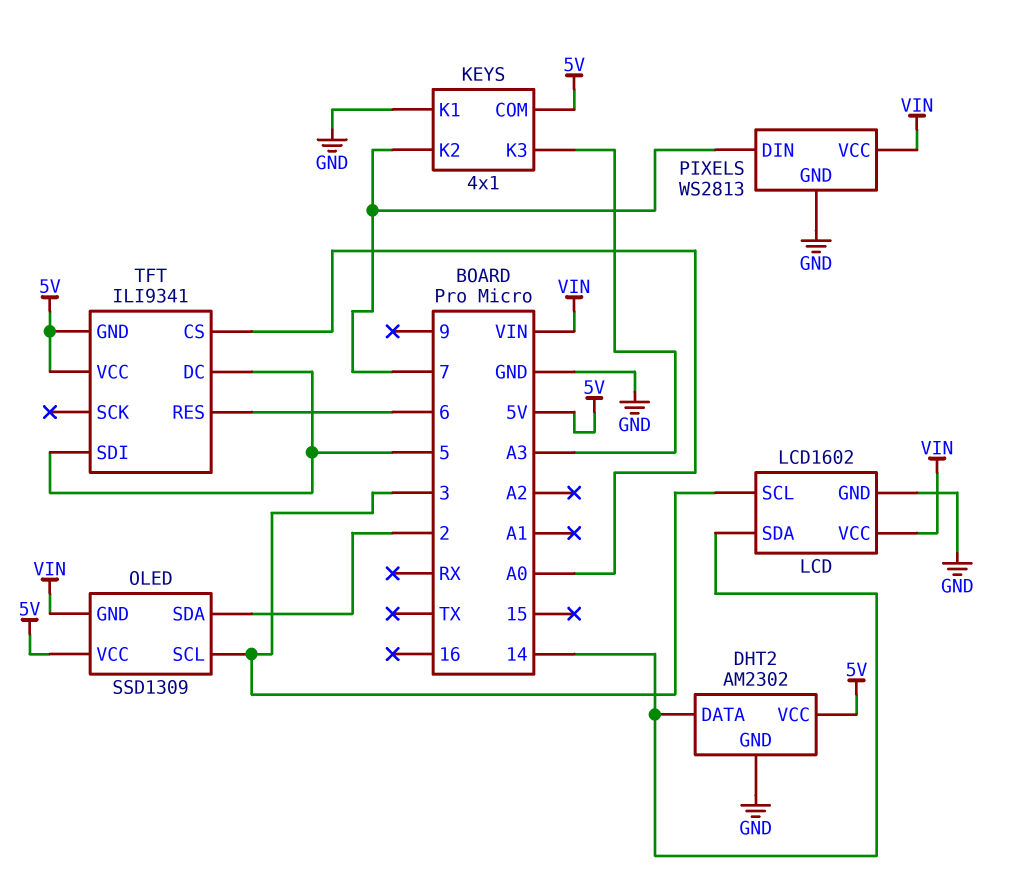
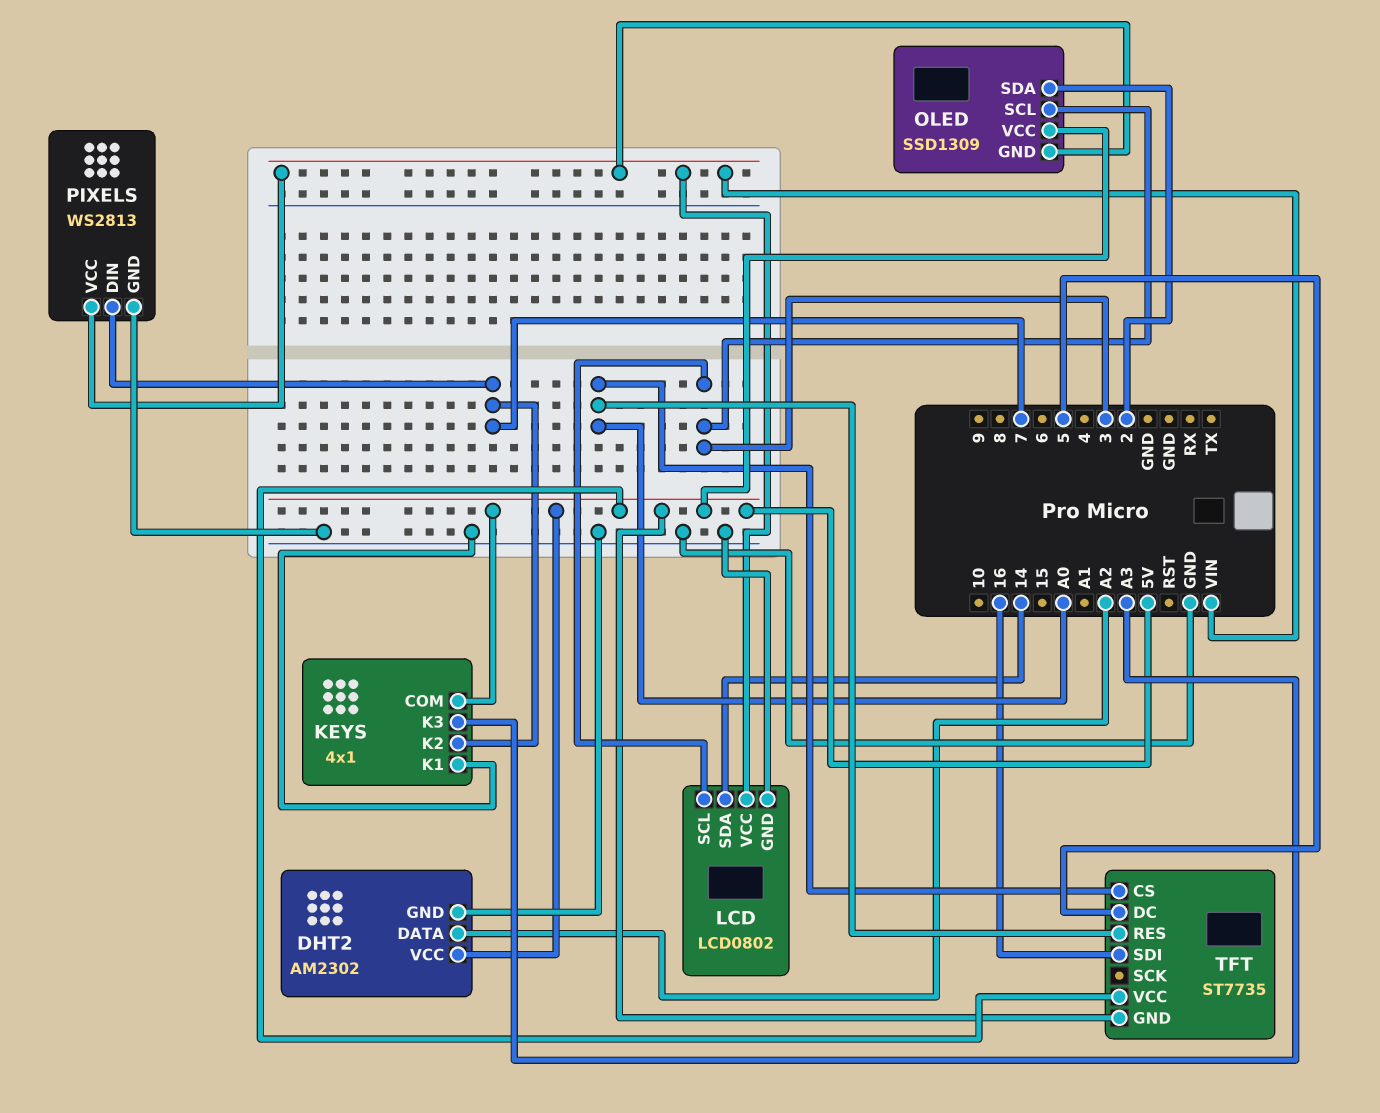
DHT2 pin DATA: 14 -> A2
LCD: LCD1602 -> LCD0802
TFT: ILI9341 -> ST7735
TFT pin RES: 6 -> A0
TFT pin SDI: 5 -> 16

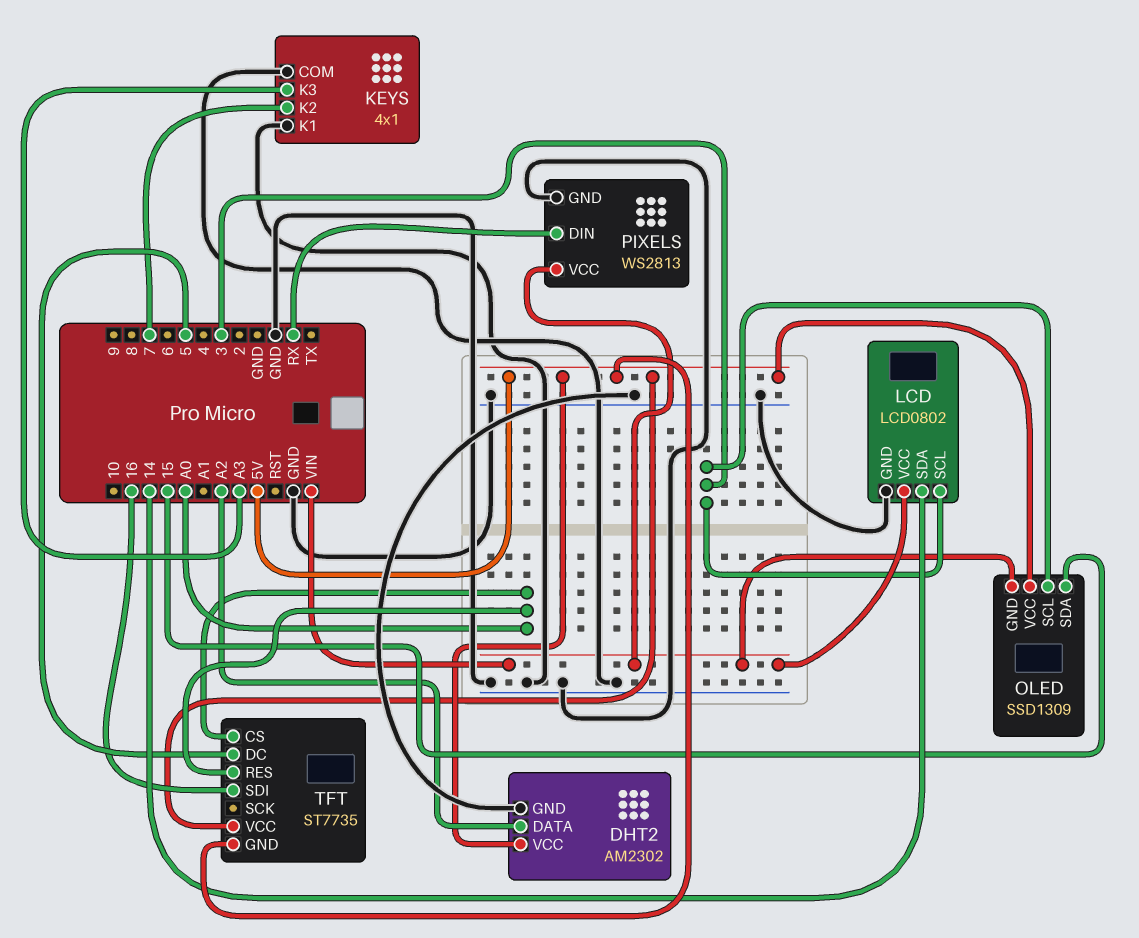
KEYS pin COM: 5V -> GND
OLED pin SDA: 2 -> 15
PIXELS pin DIN: 7 -> RX

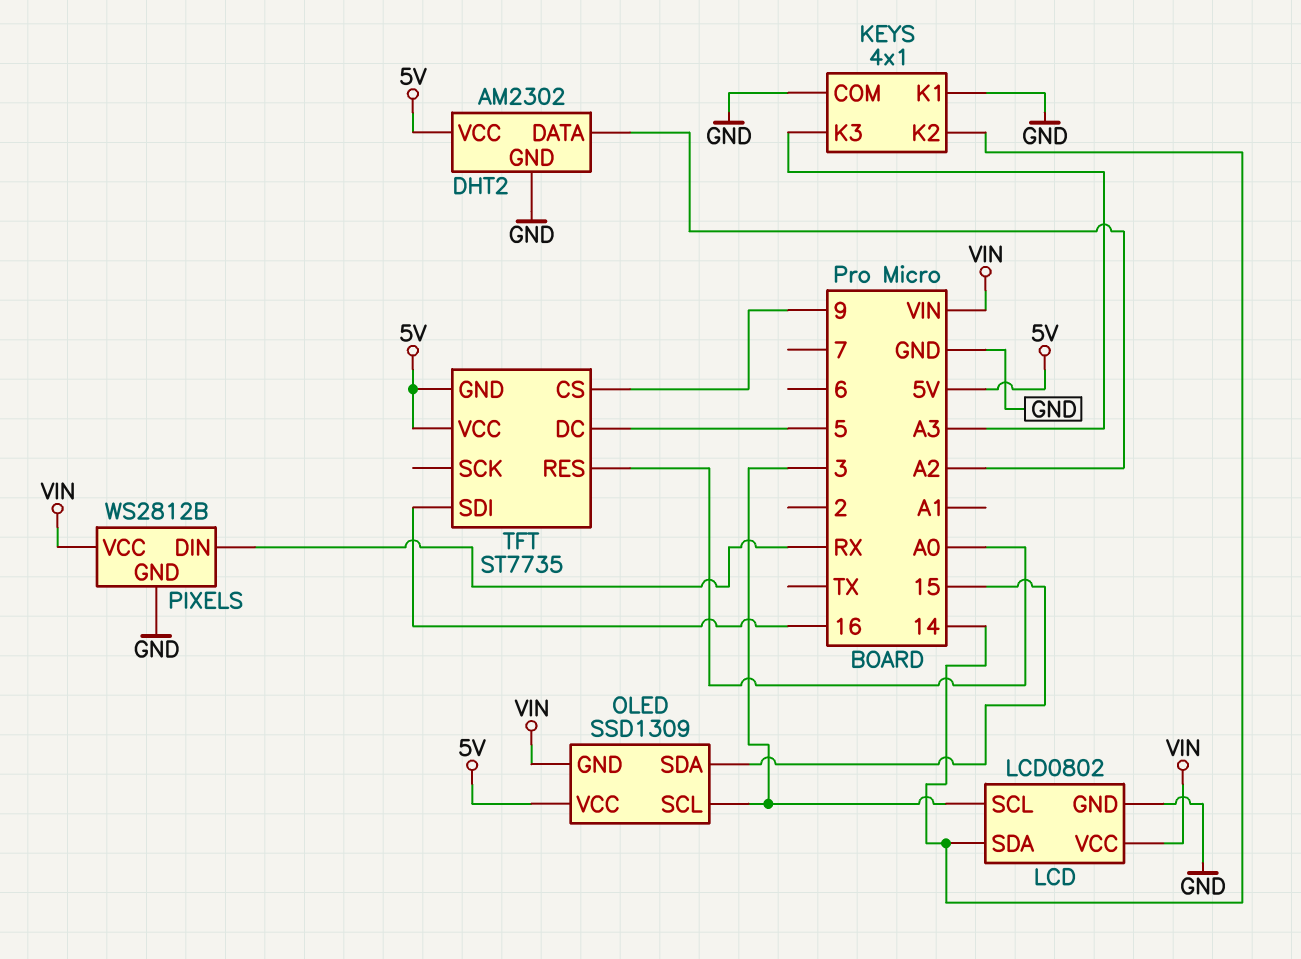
KEYS pin K2: 7 -> 14
PIXELS: WS2813 -> WS2812B
TFT pin CS: A0 -> 9

